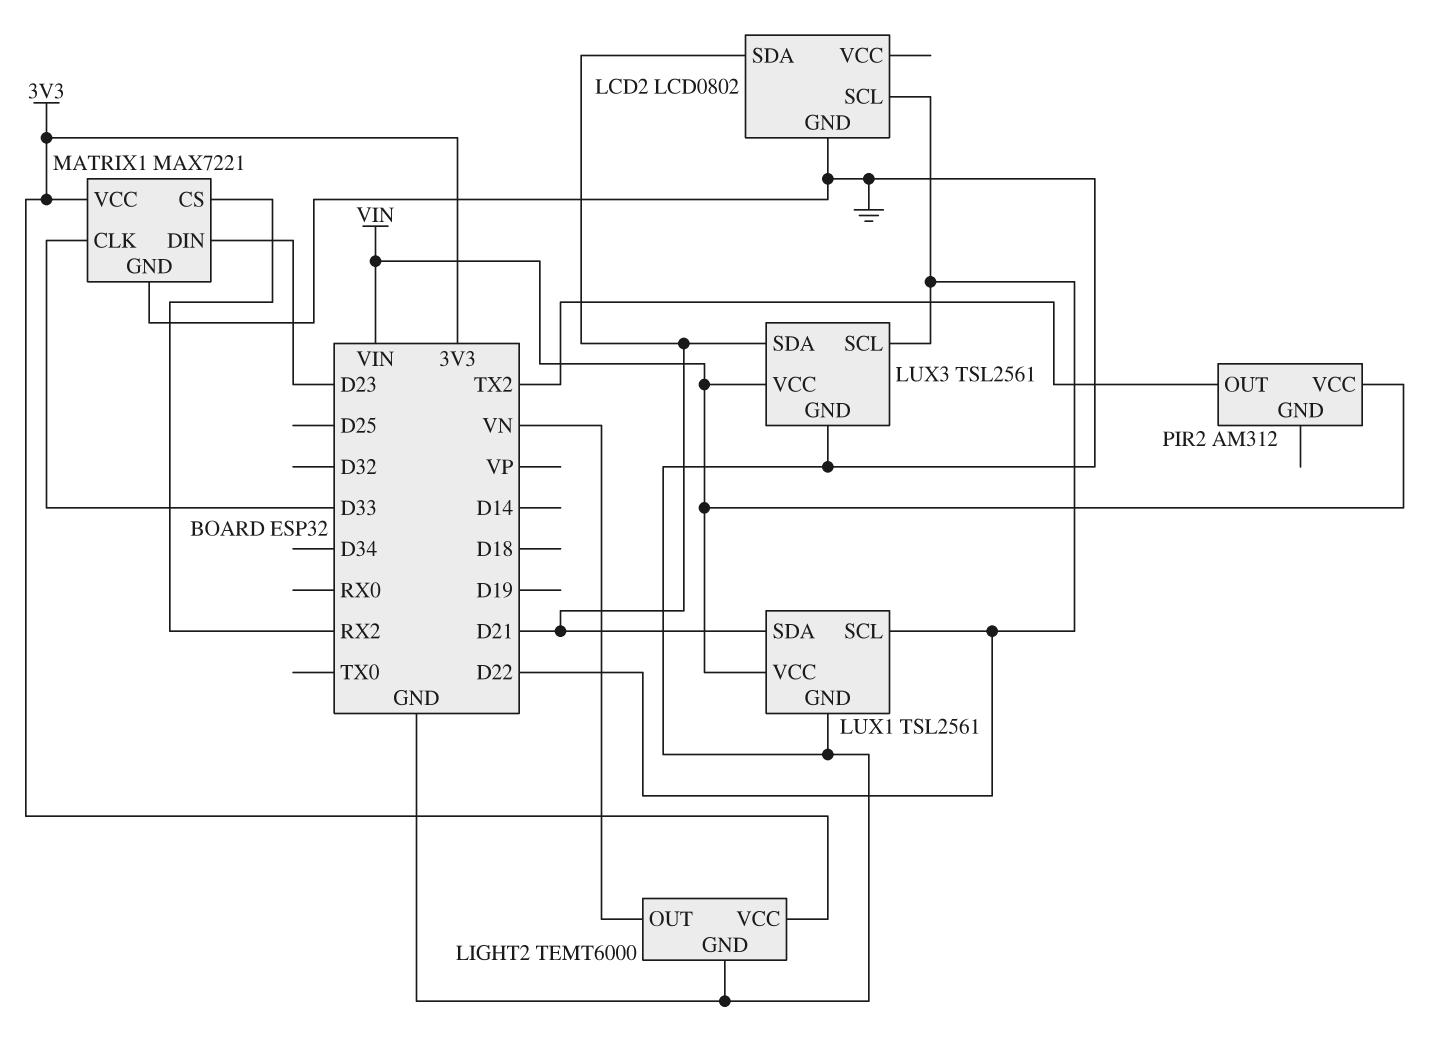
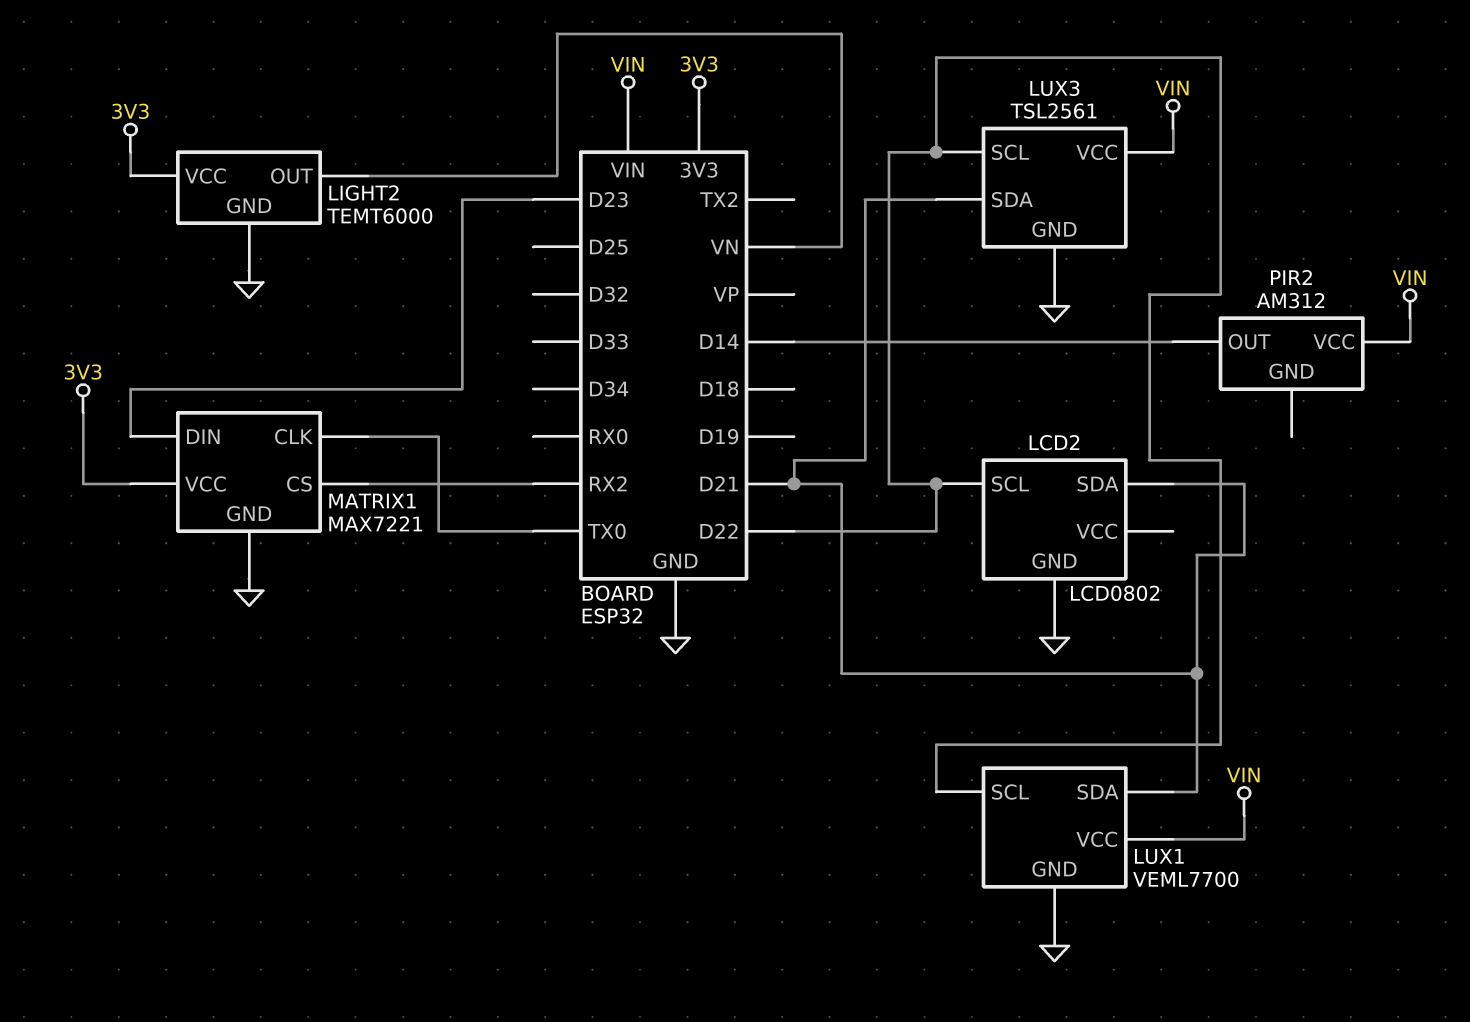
LUX1: TSL2561 -> VEML7700
MATRIX1 pin CLK: D33 -> TX0
PIR2 pin OUT: TX2 -> D14

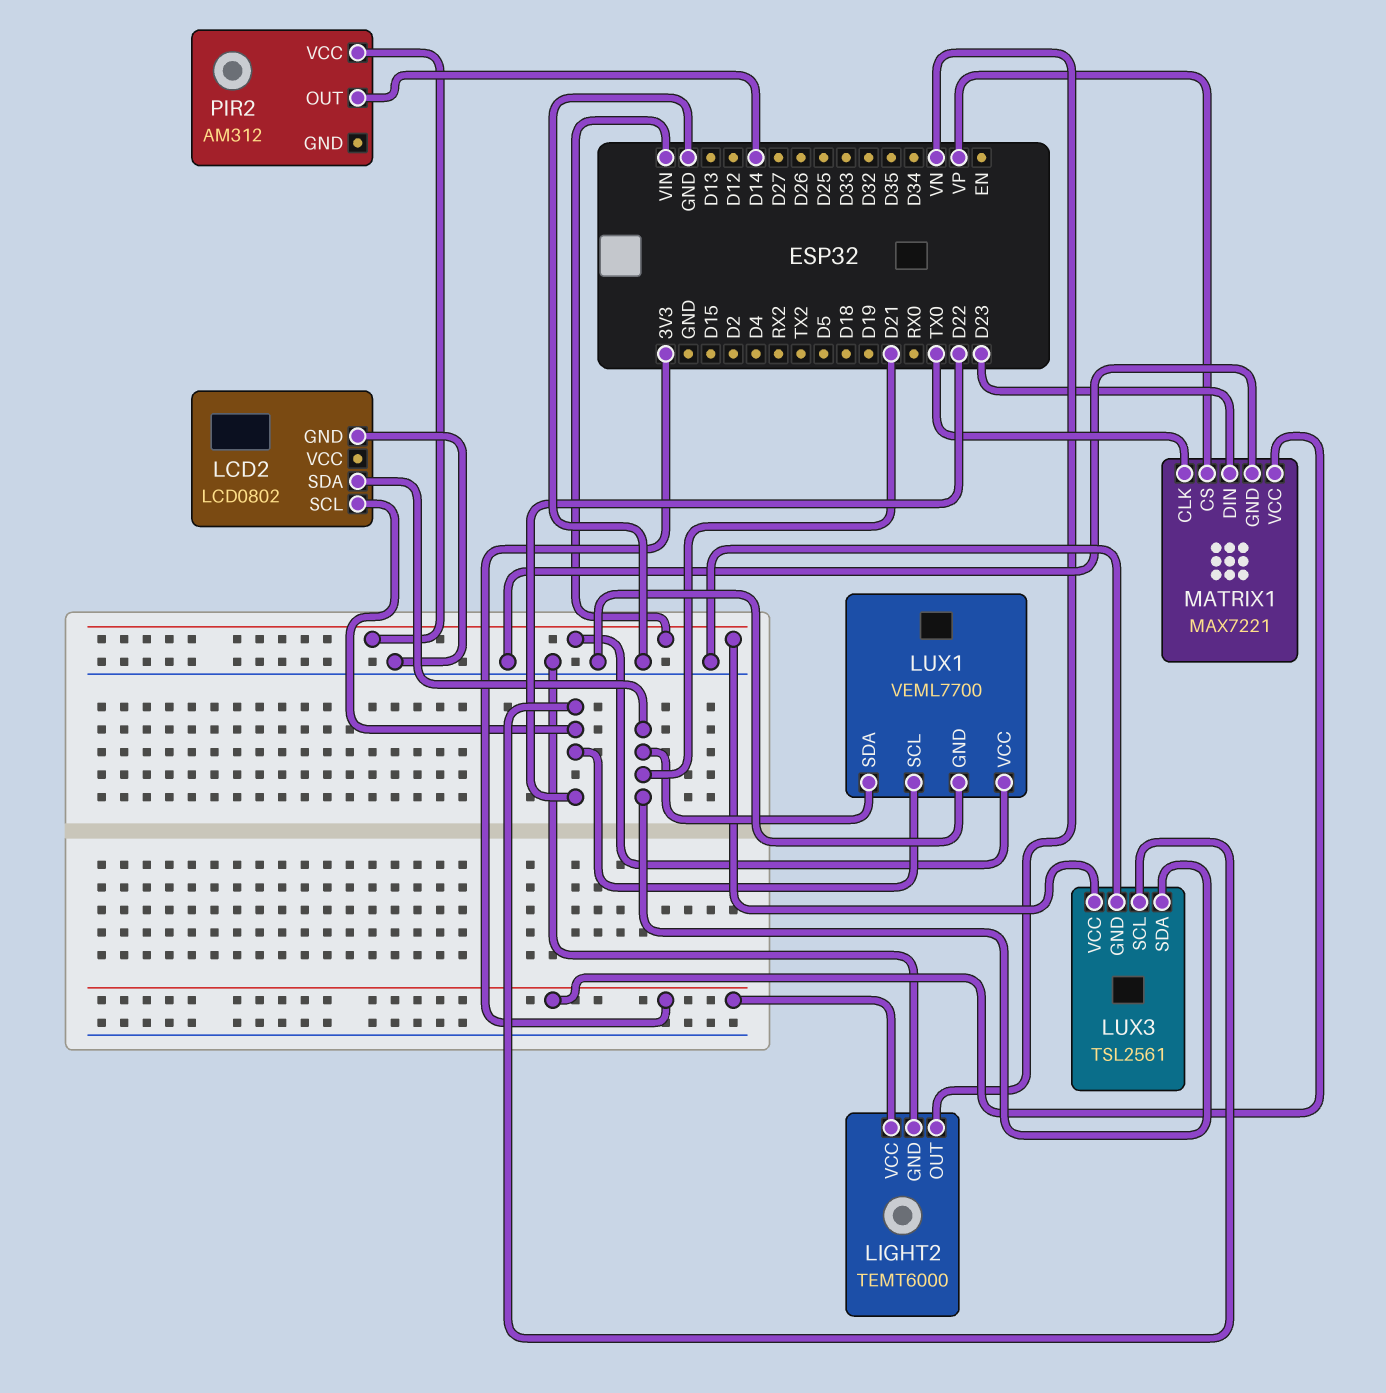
MATRIX1 pin CS: RX2 -> VP

